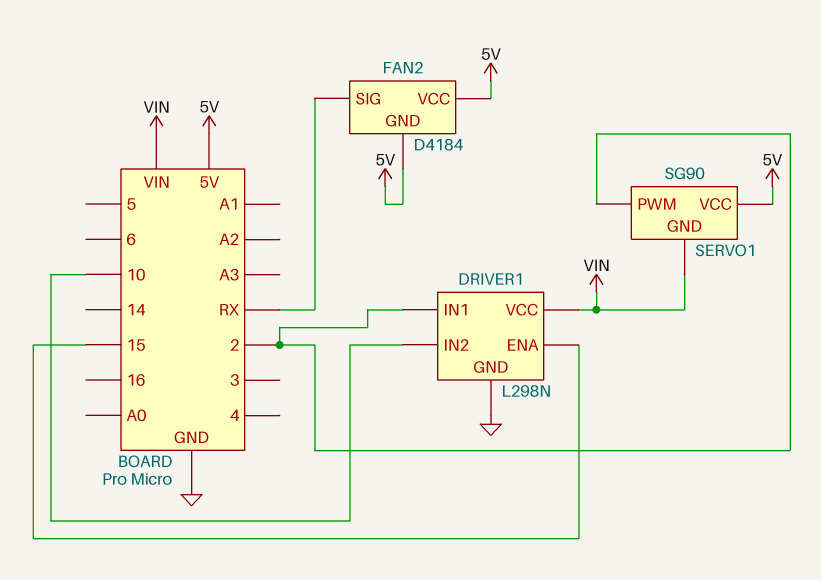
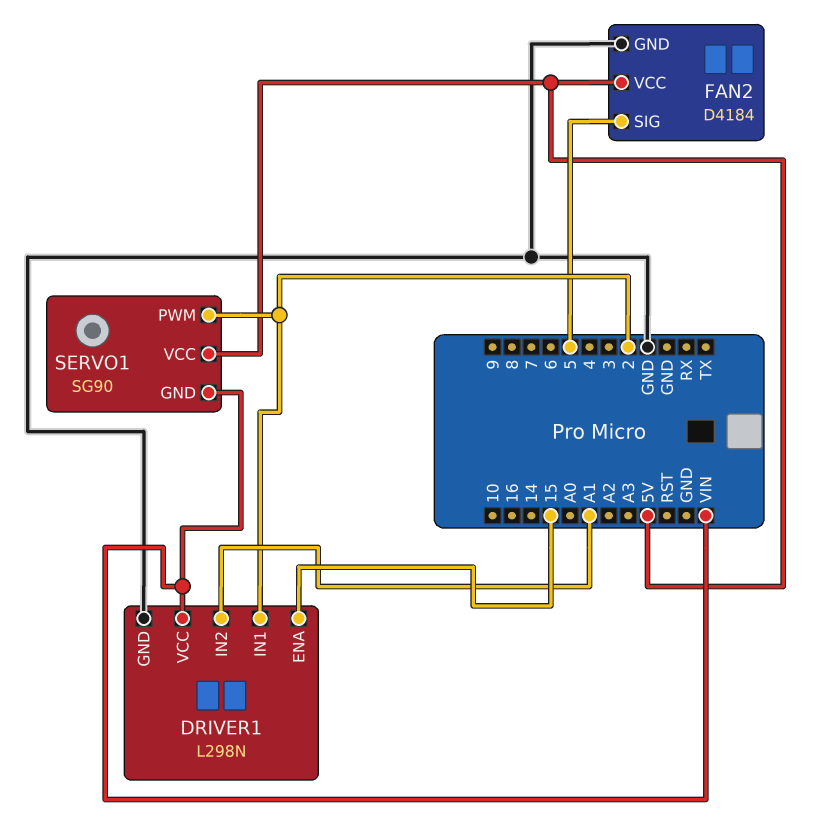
DRIVER1 pin IN2: 10 -> A1
FAN2 pin GND: 5V -> GND
FAN2 pin SIG: RX -> 5

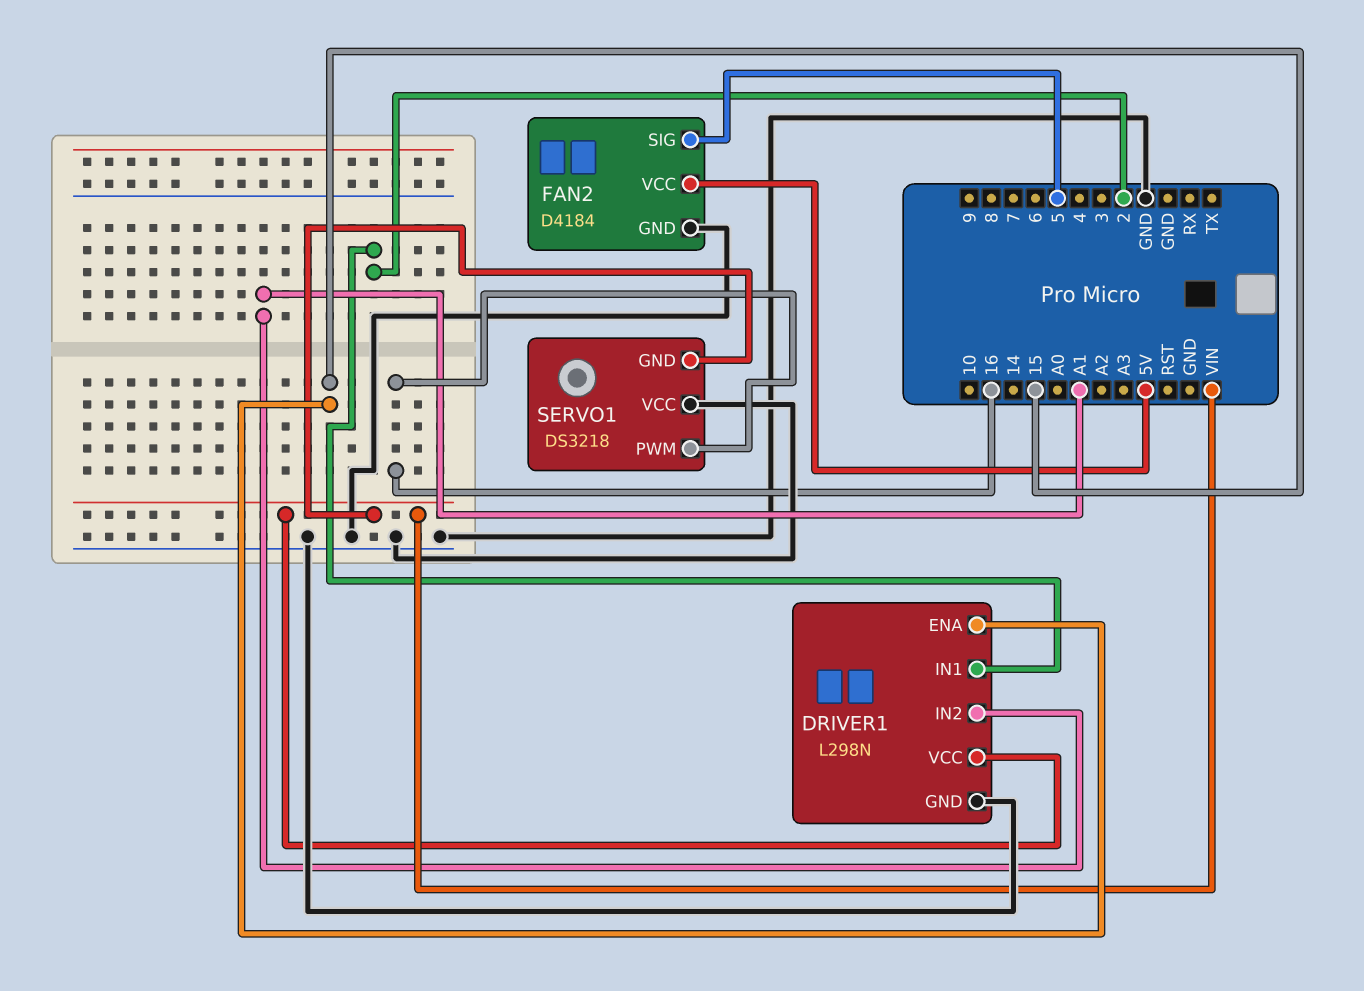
SERVO1: SG90 -> DS3218
SERVO1 pin PWM: 2 -> 16
SERVO1 pin VCC: 5V -> GND

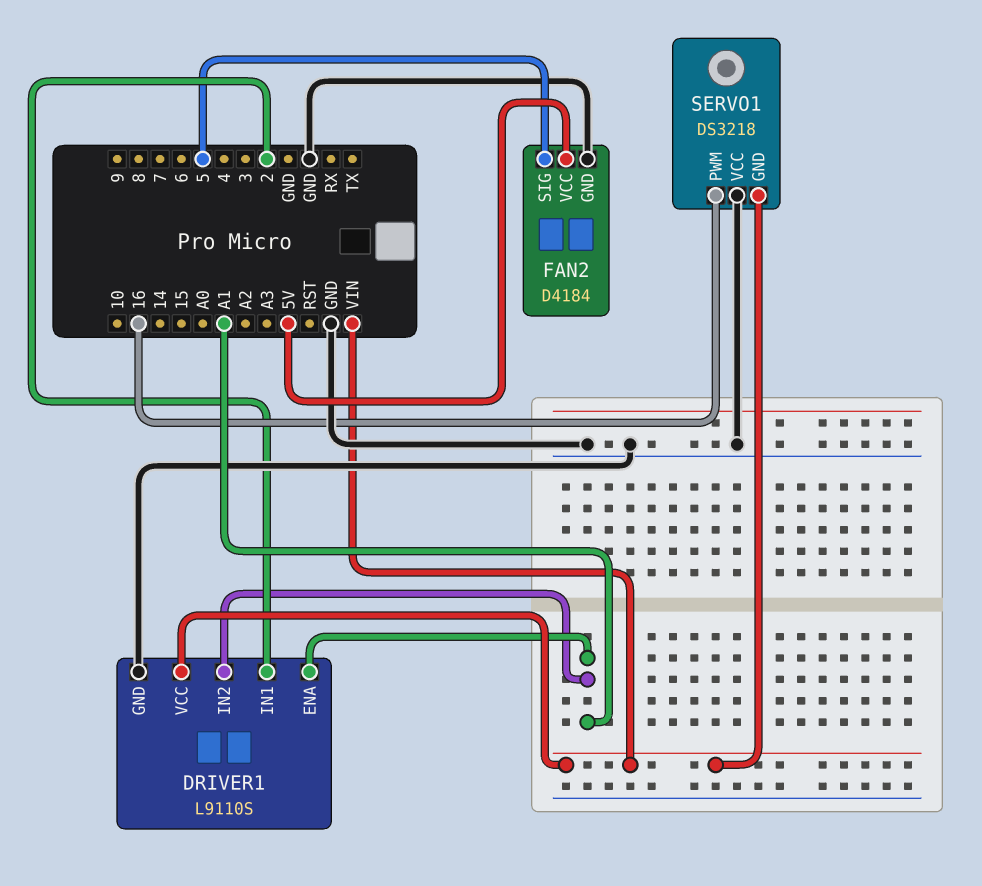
DRIVER1: L298N -> L9110S
DRIVER1 pin ENA: 15 -> A1

